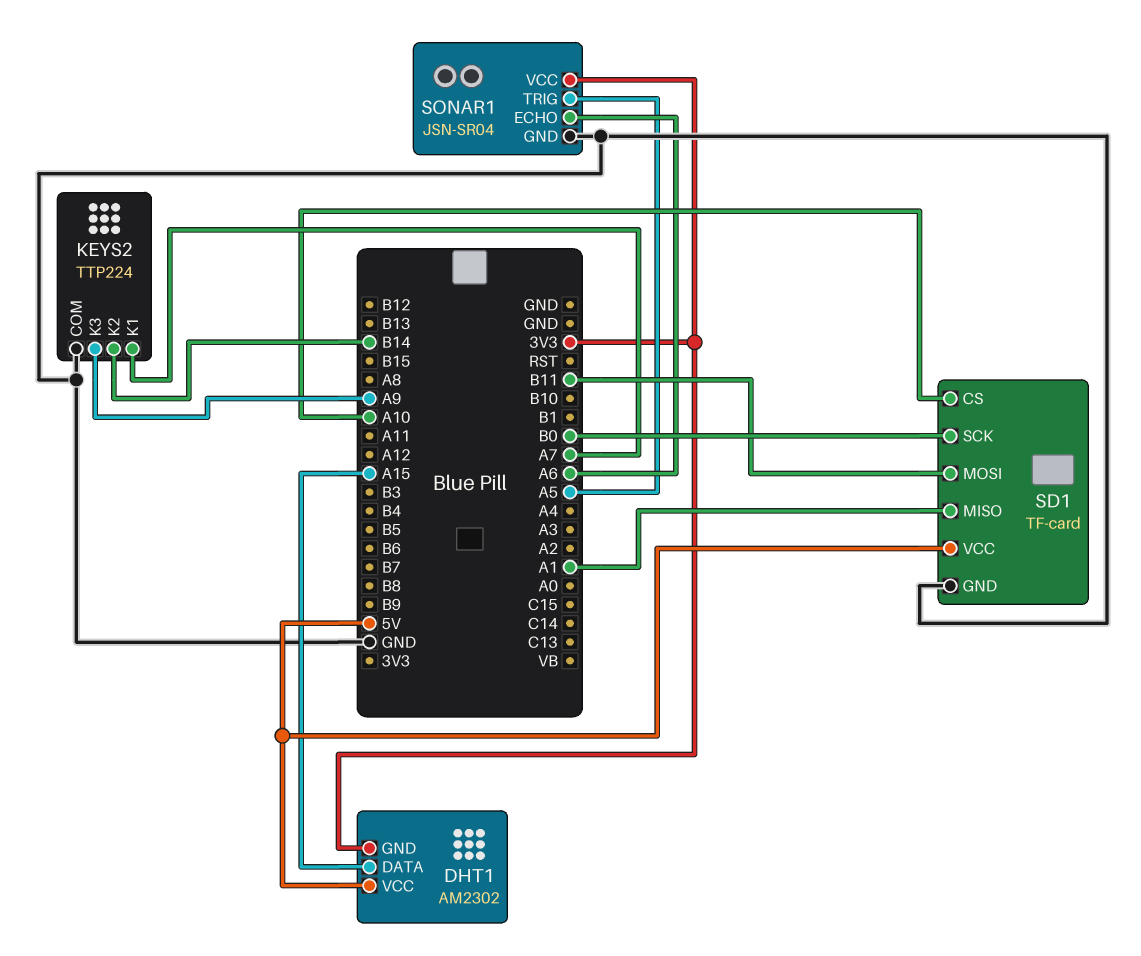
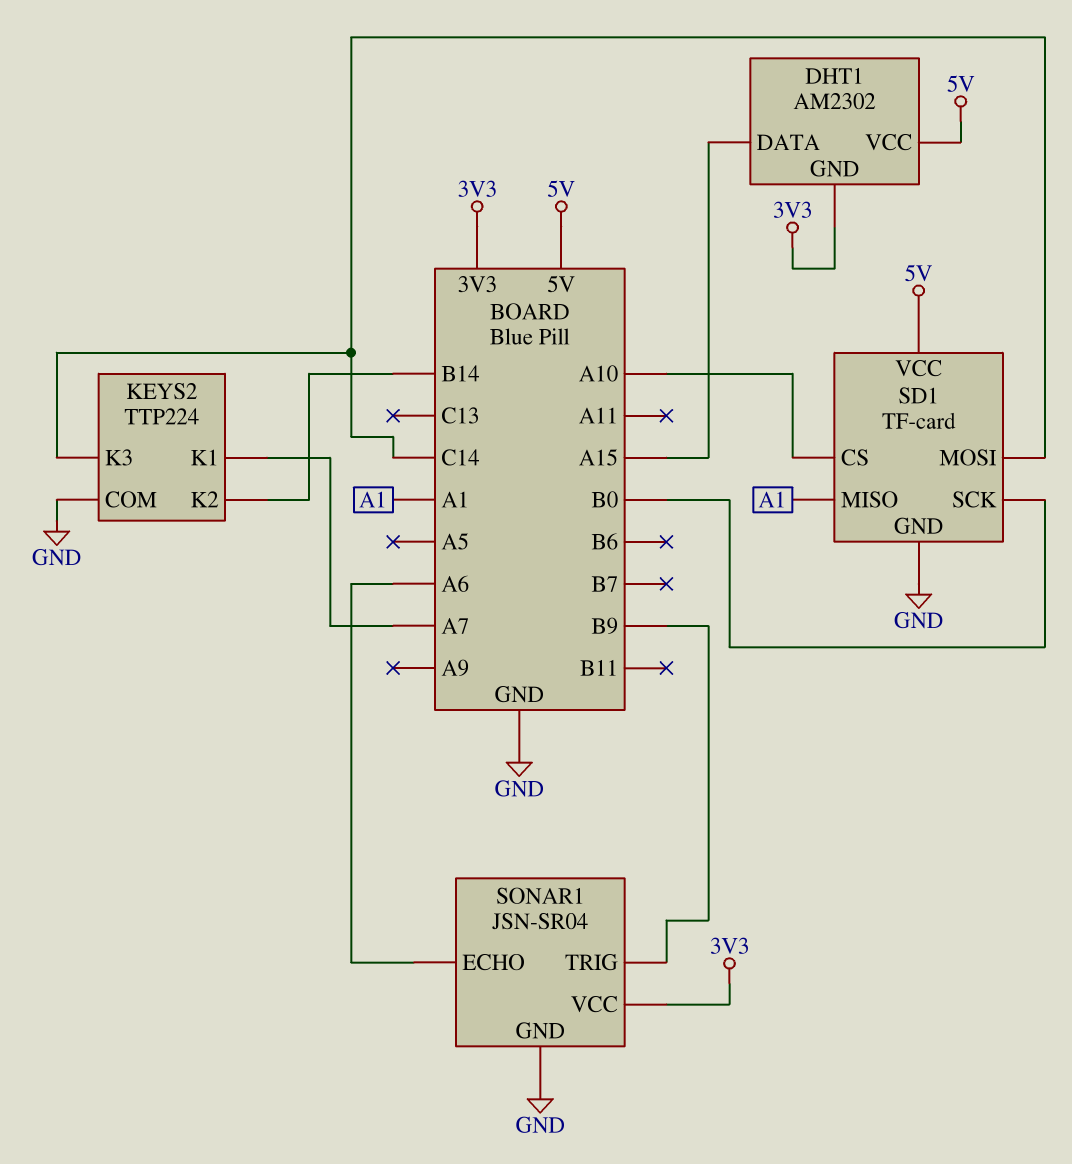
KEYS2 pin K3: A9 -> C14
SD1 pin MOSI: B11 -> C14
SONAR1 pin TRIG: A5 -> B9

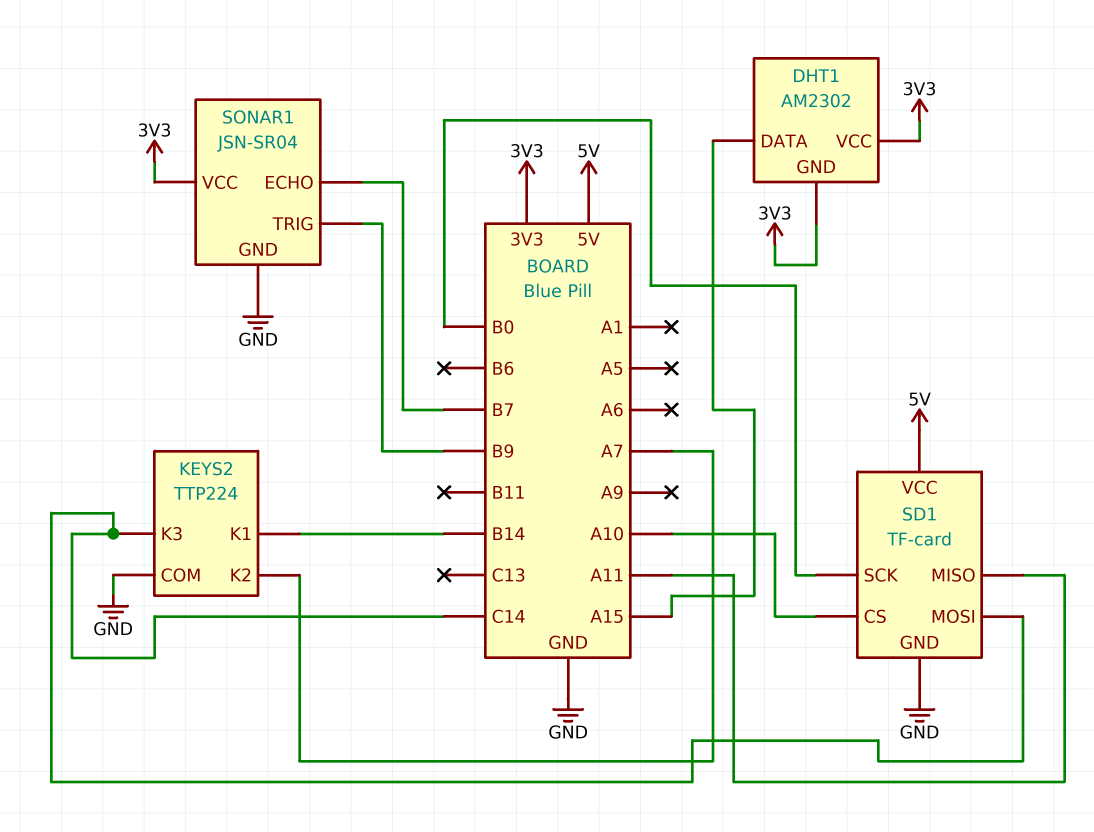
DHT1 pin VCC: 5V -> 3V3
KEYS2 pin K1: A7 -> B14
KEYS2 pin K2: B14 -> A7
SD1 pin MISO: A1 -> A11
SONAR1 pin ECHO: A6 -> B7

